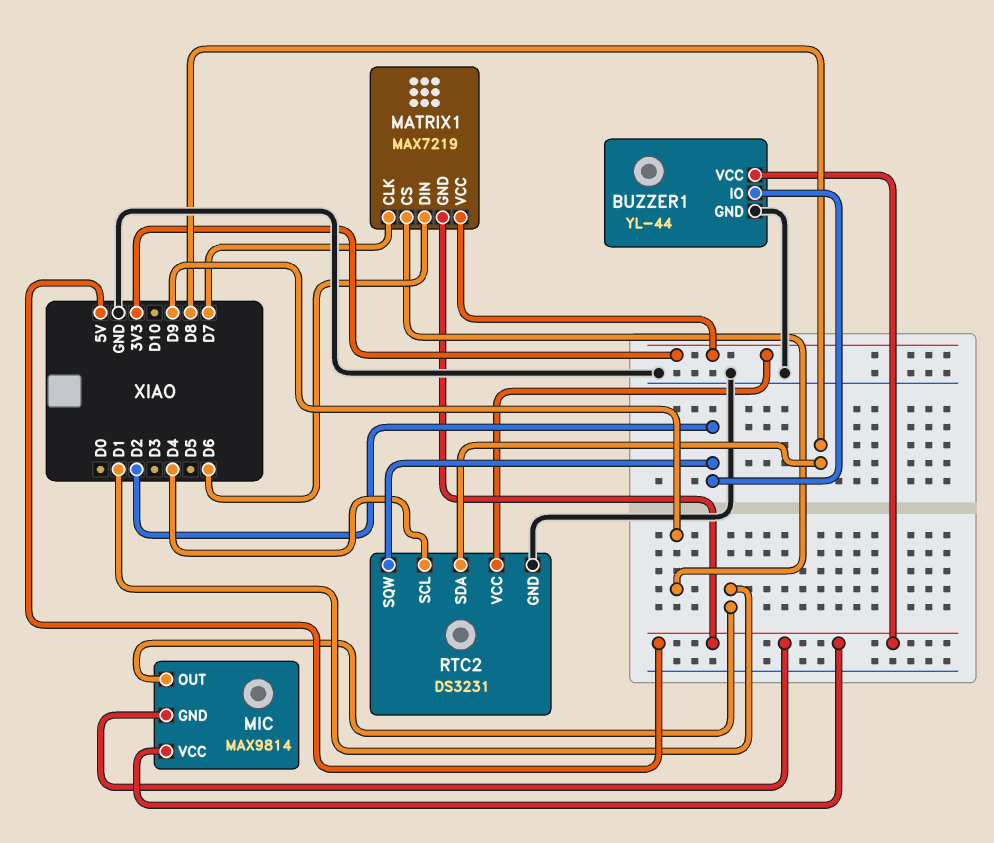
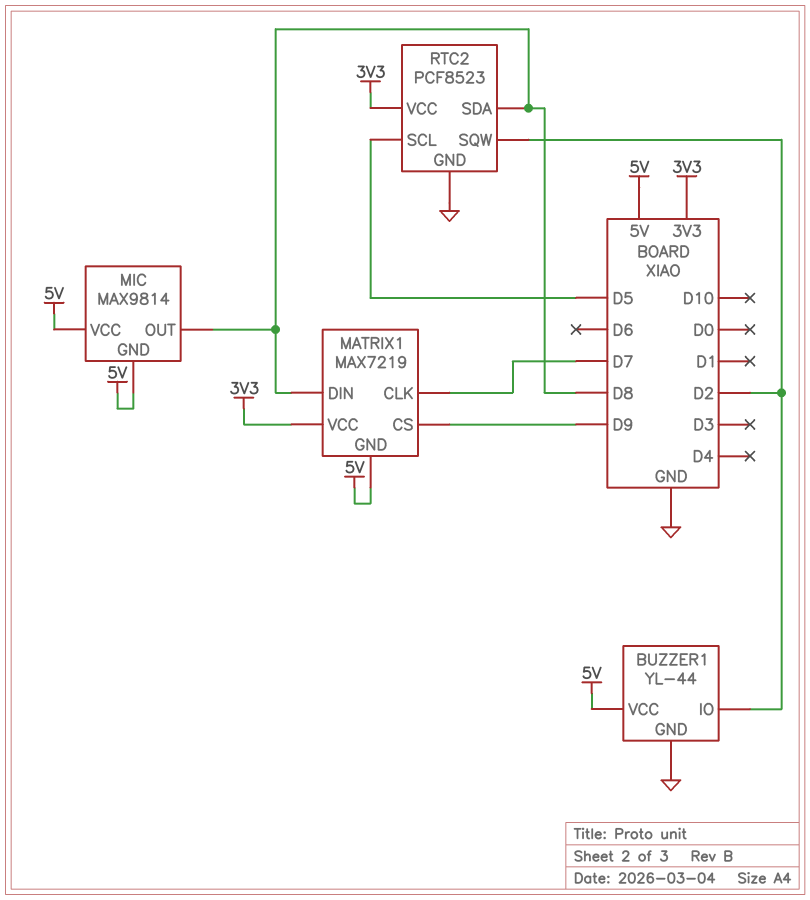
MATRIX1 pin DIN: D6 -> D8
MIC pin OUT: D1 -> D8
RTC2: DS3231 -> PCF8523
RTC2 pin SCL: D4 -> D5

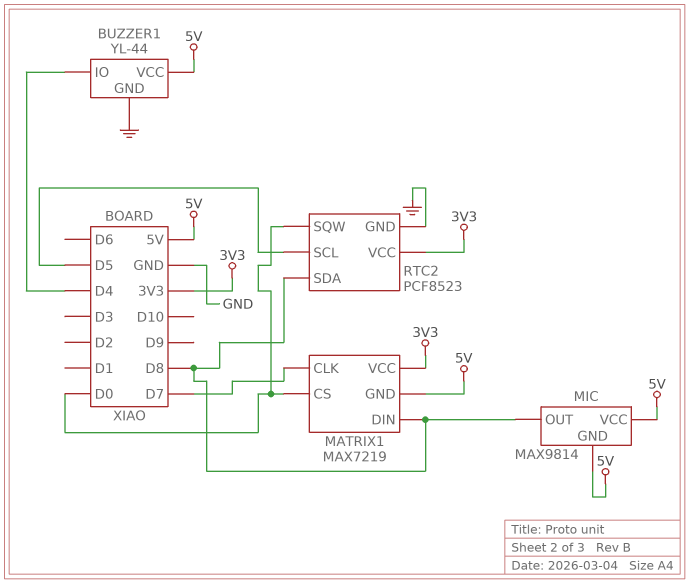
BUZZER1 pin IO: D2 -> D4
MATRIX1 pin CS: D9 -> D0
RTC2 pin SQW: D2 -> D0

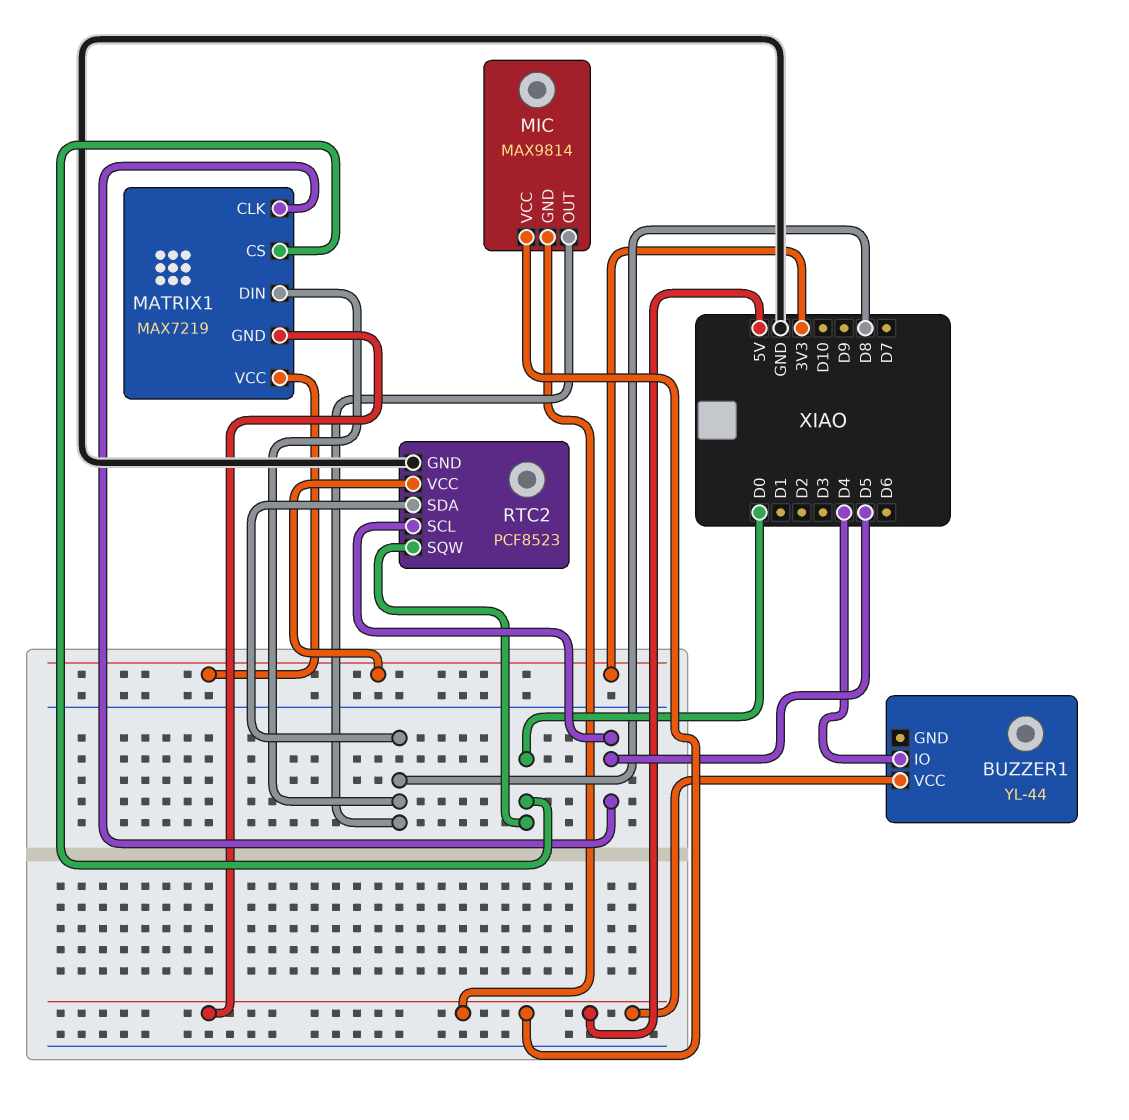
BUZZER1 pin GND: GND -> none
MATRIX1 pin CLK: D7 -> D5

